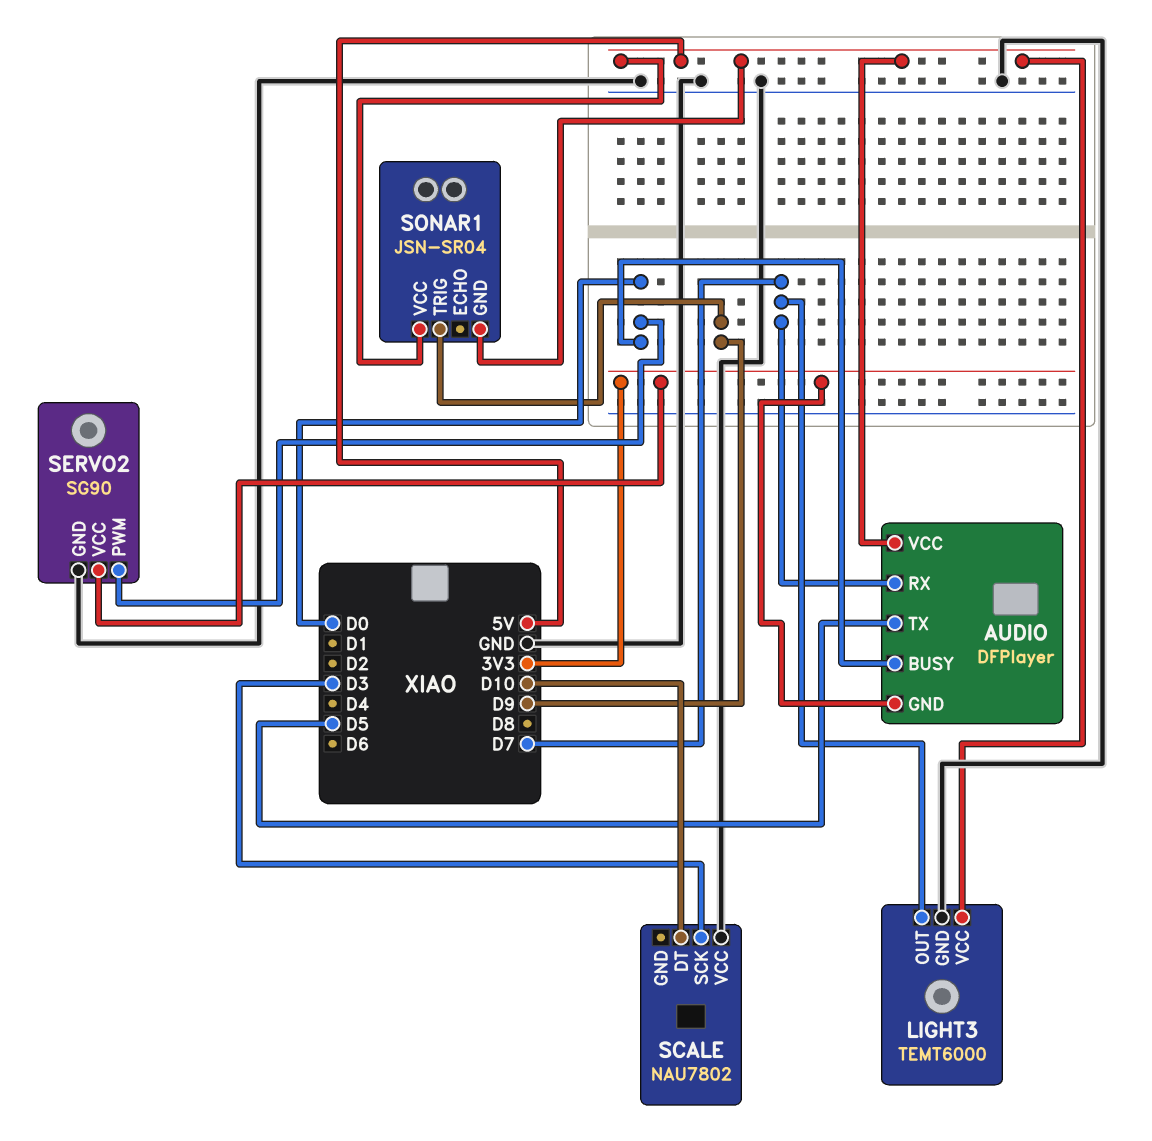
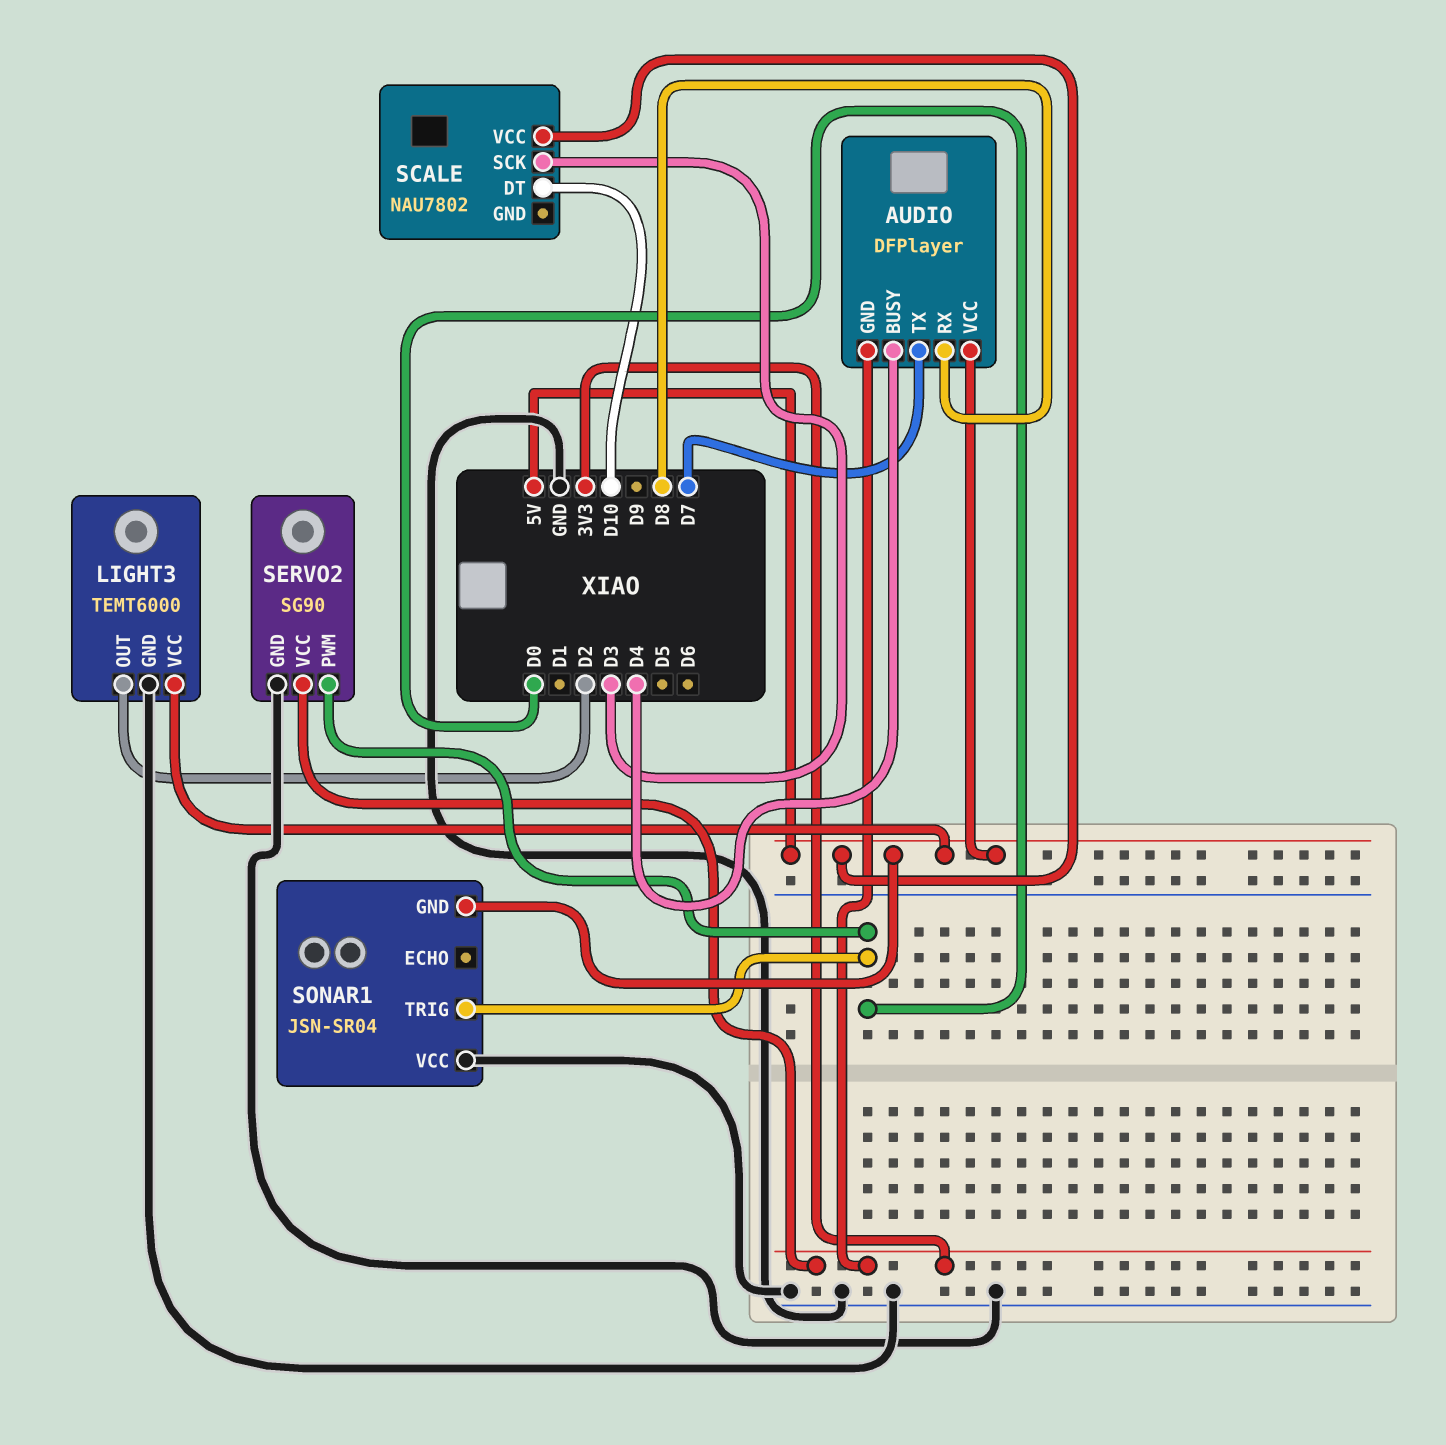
AUDIO pin BUSY: D0 -> D4
AUDIO pin RX: D7 -> D8
AUDIO pin TX: D5 -> D7
LIGHT3 pin OUT: D7 -> D2
SCALE pin VCC: GND -> 5V
SONAR1 pin TRIG: D9 -> D0
SONAR1 pin VCC: 5V -> GND

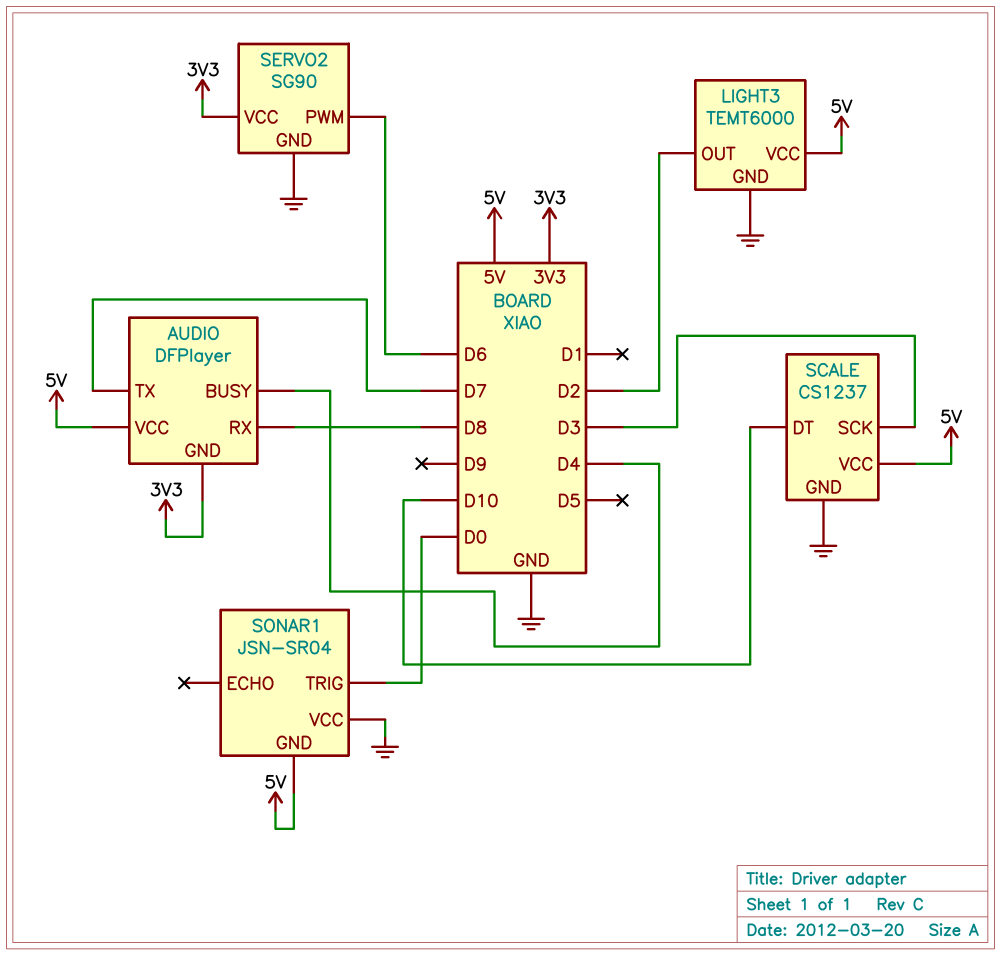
SCALE: NAU7802 -> CS1237
SCALE pin GND: none -> GND
SERVO2 pin PWM: D0 -> D6

